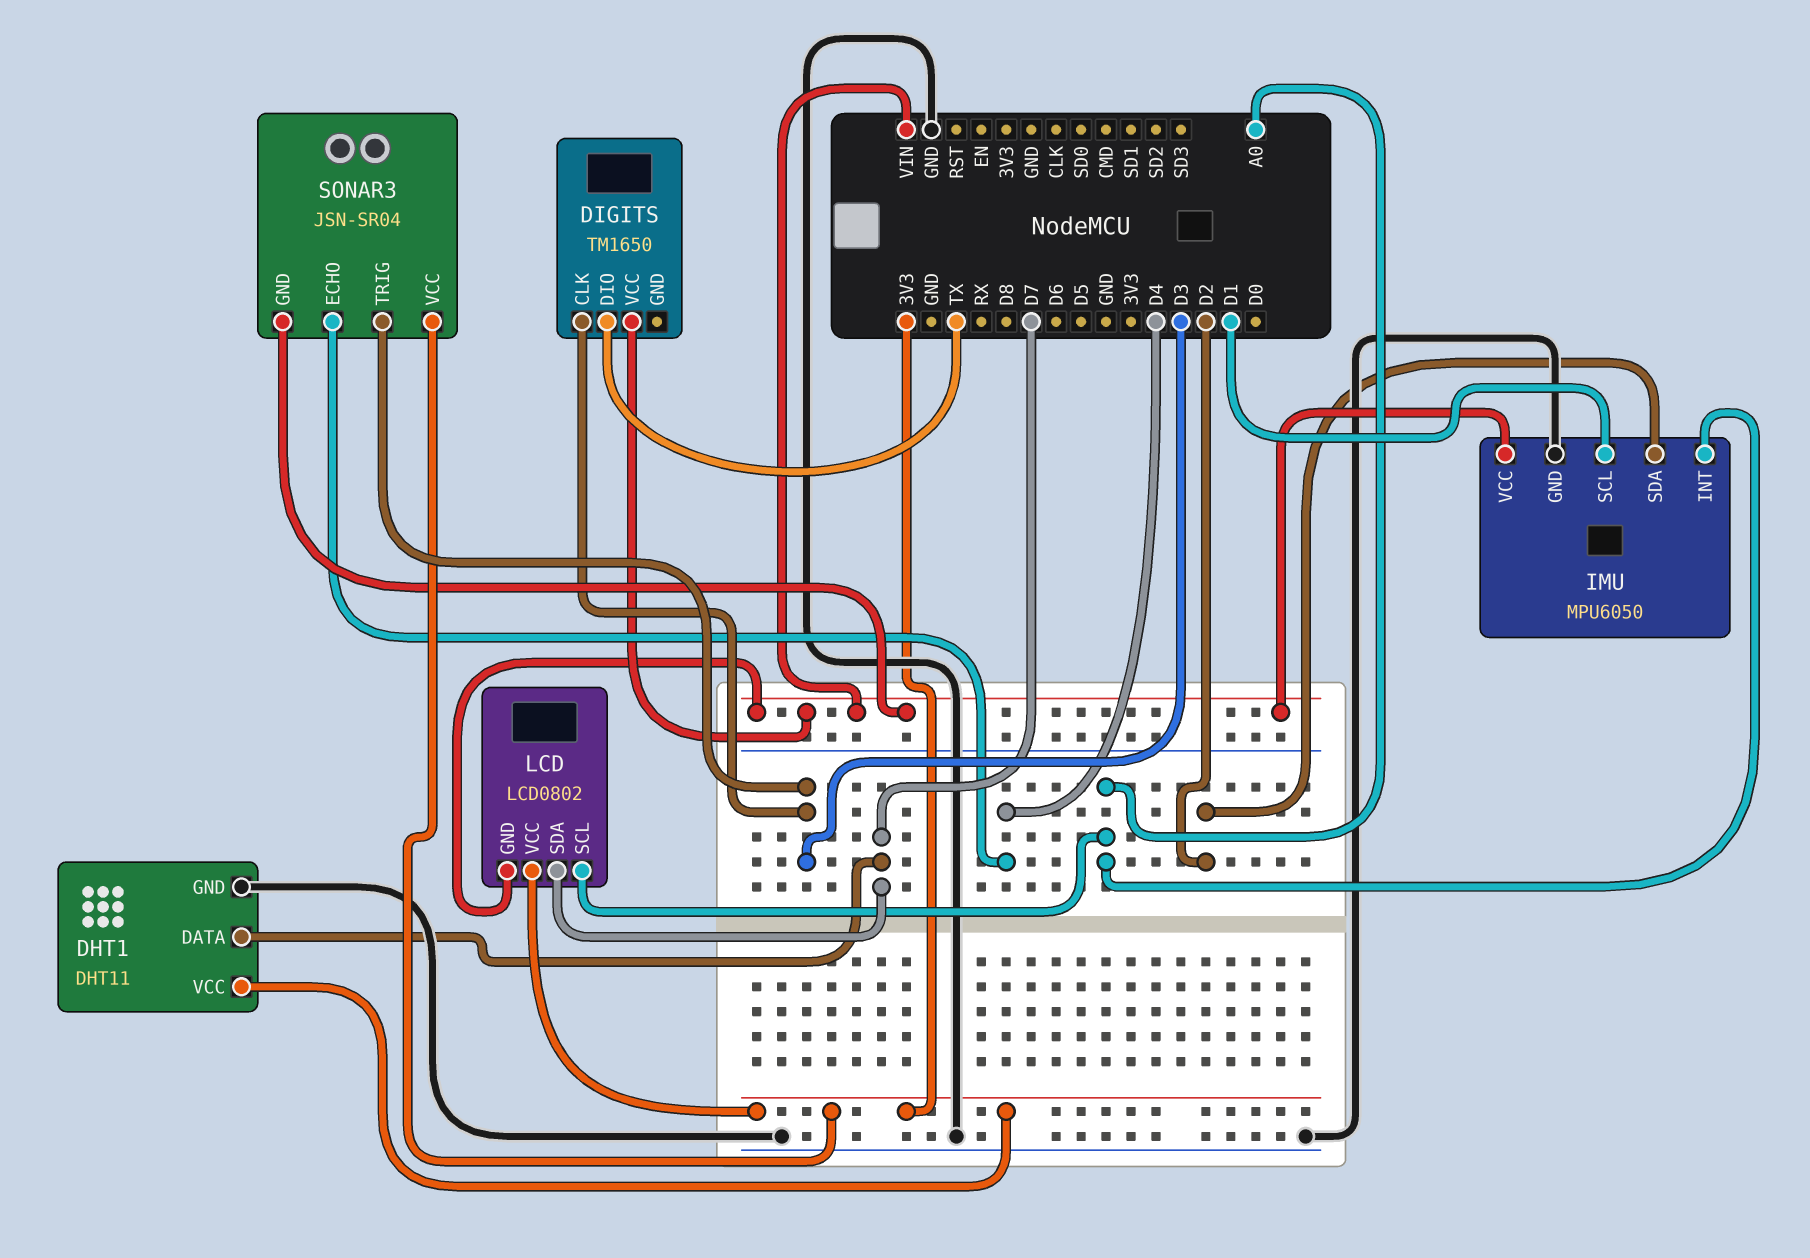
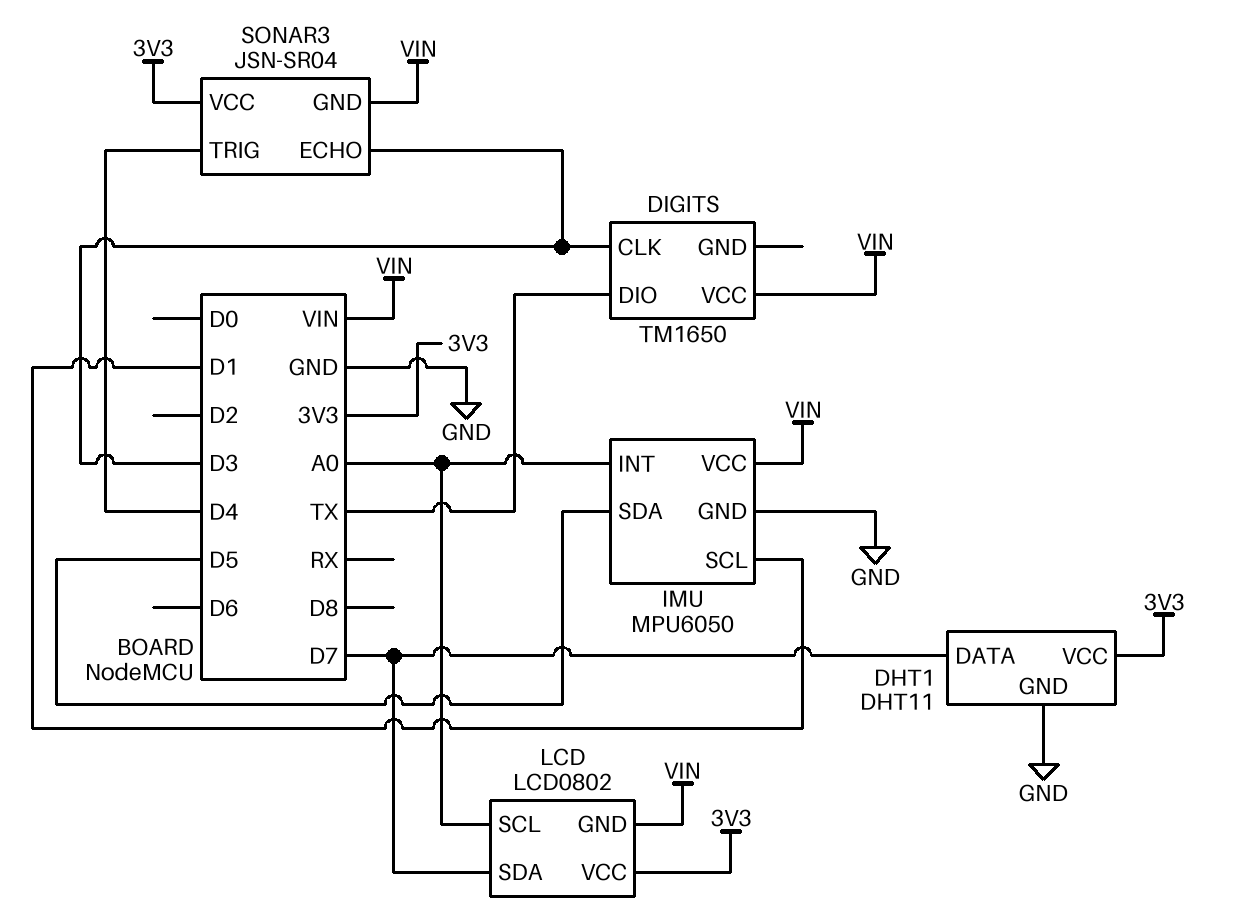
IMU pin SDA: D2 -> D5
SONAR3 pin ECHO: D4 -> D3
SONAR3 pin TRIG: D3 -> D4

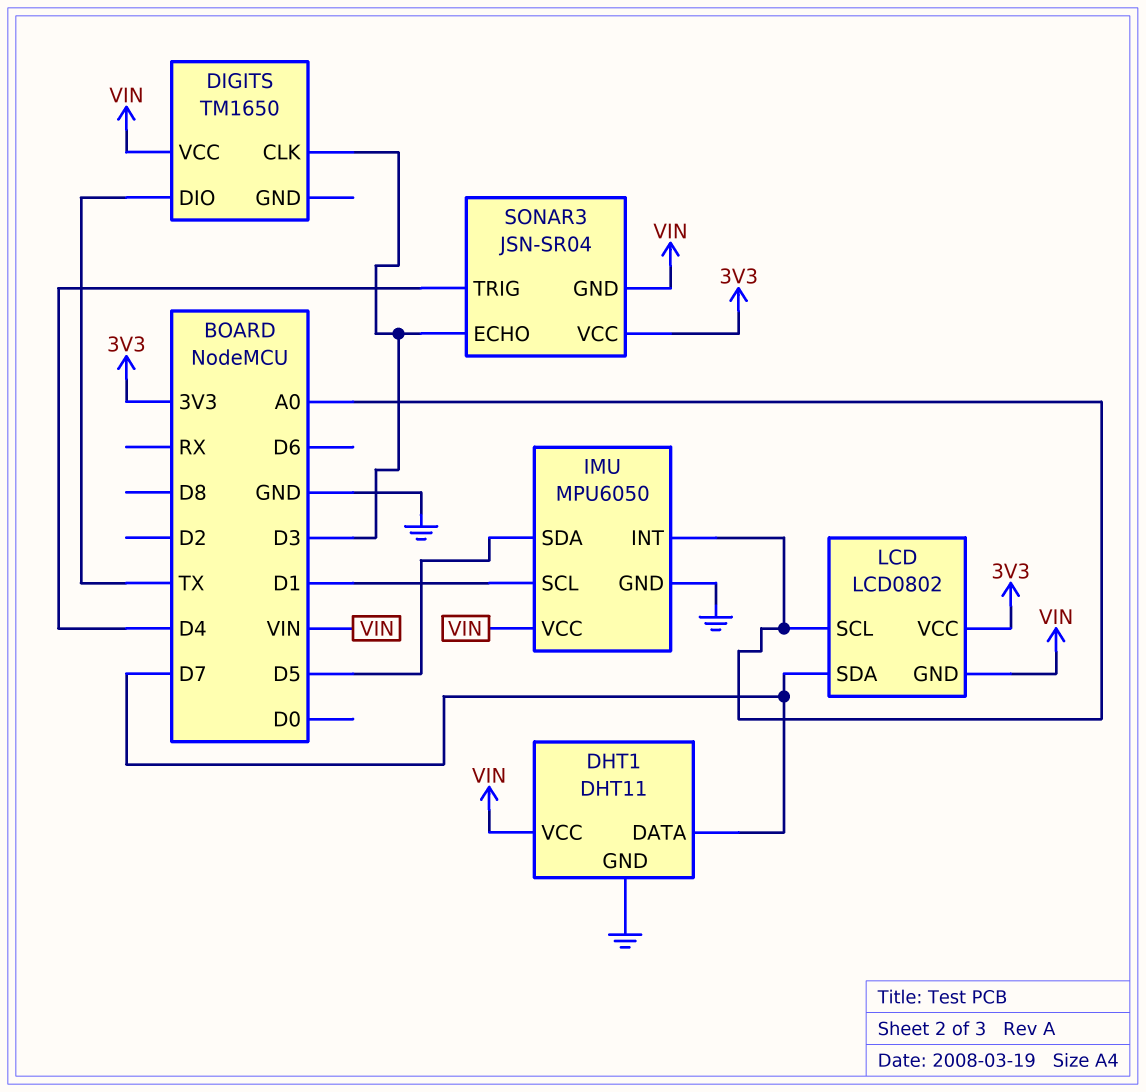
DHT1 pin VCC: 3V3 -> VIN

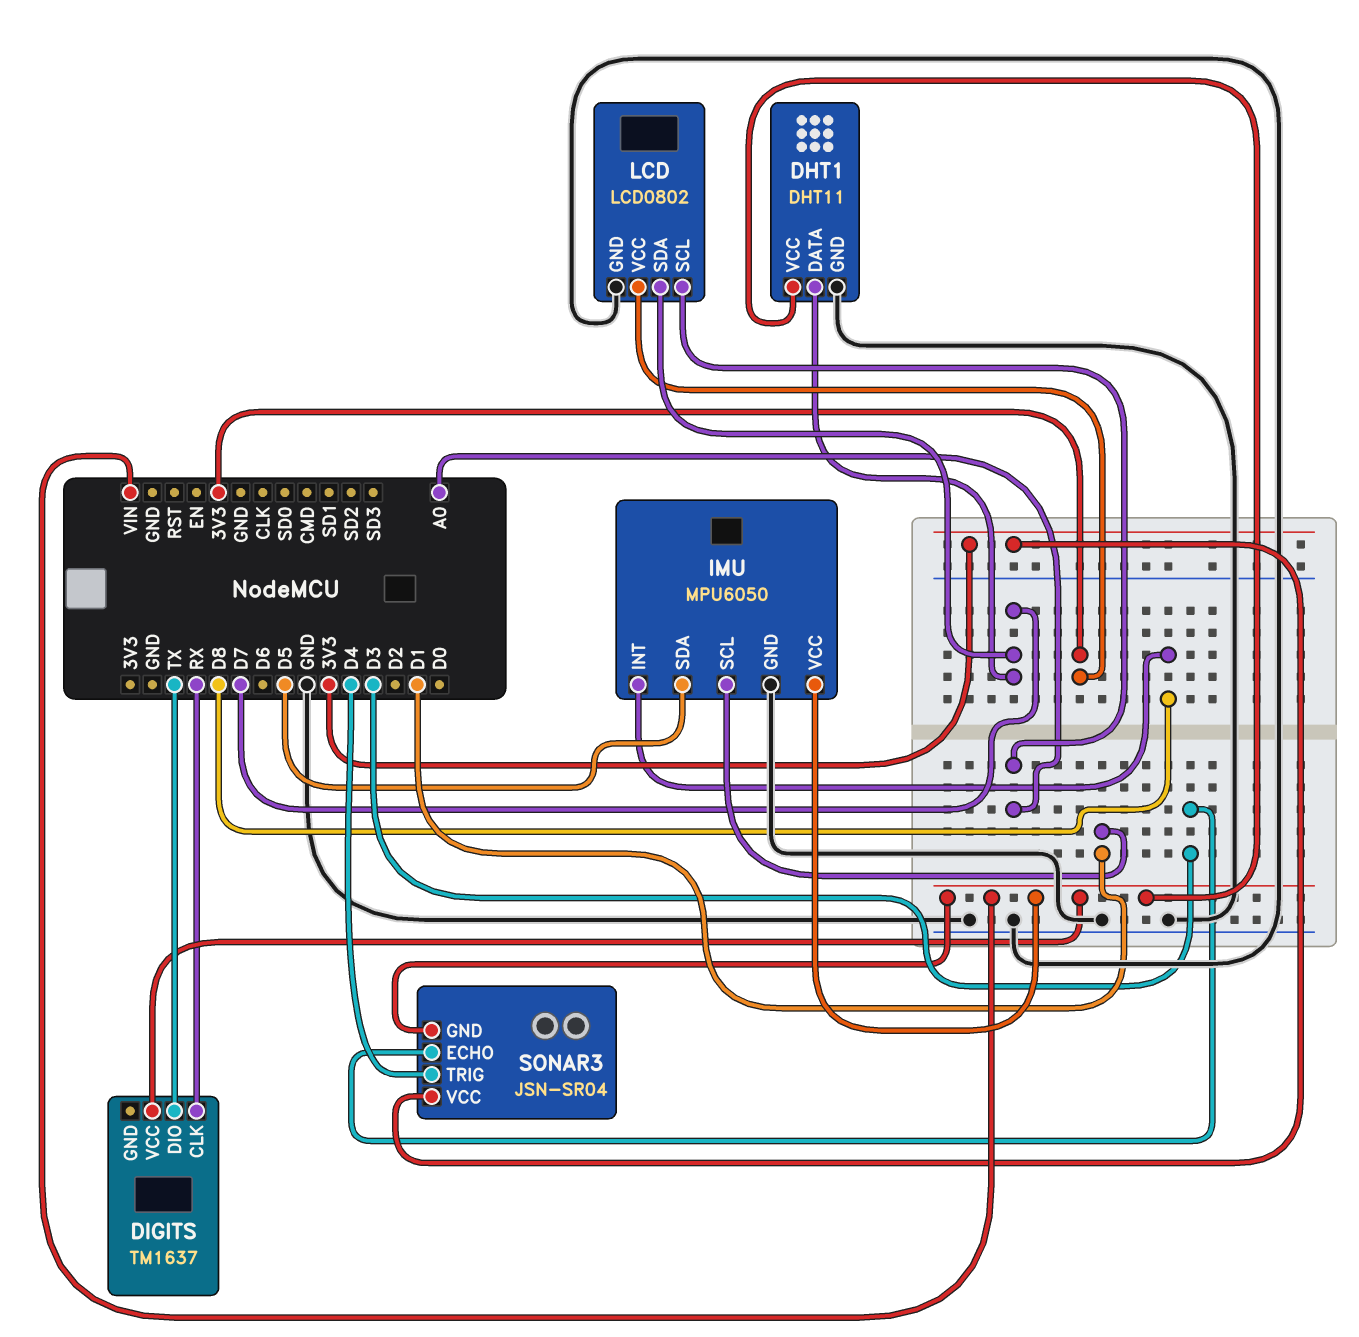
DIGITS: TM1650 -> TM1637
DIGITS pin CLK: D3 -> RX
IMU pin INT: A0 -> D8
LCD pin GND: VIN -> GND

